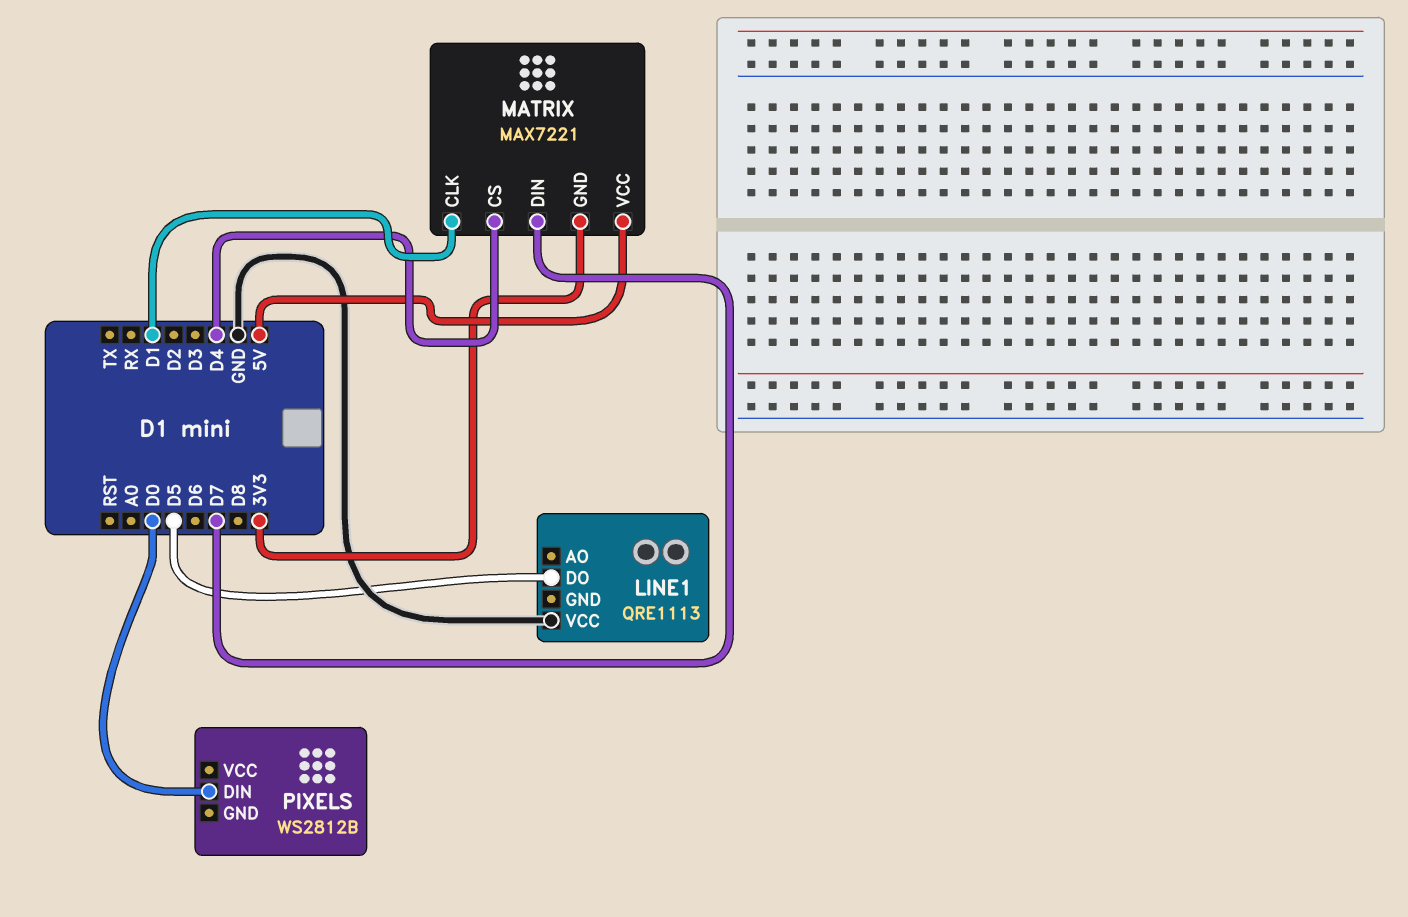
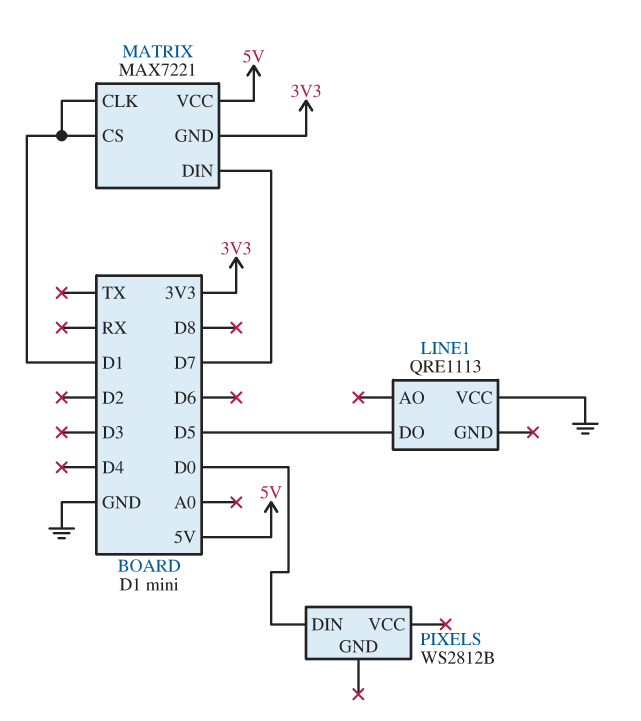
MATRIX pin CS: D4 -> D1

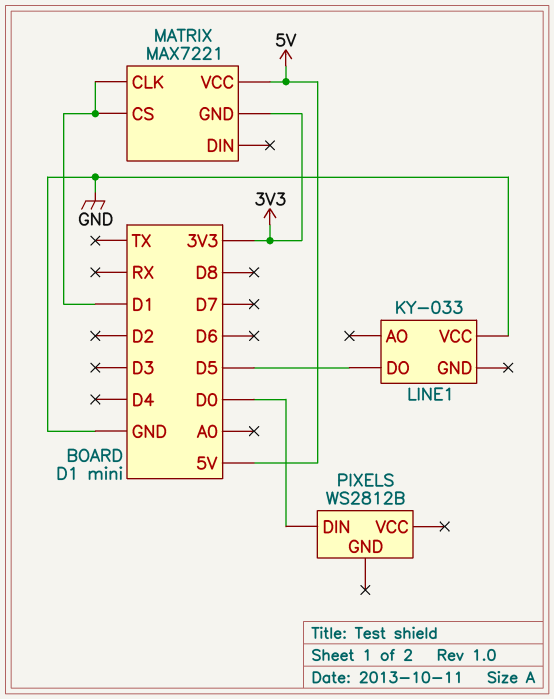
LINE1: QRE1113 -> KY-033
MATRIX pin DIN: D7 -> none

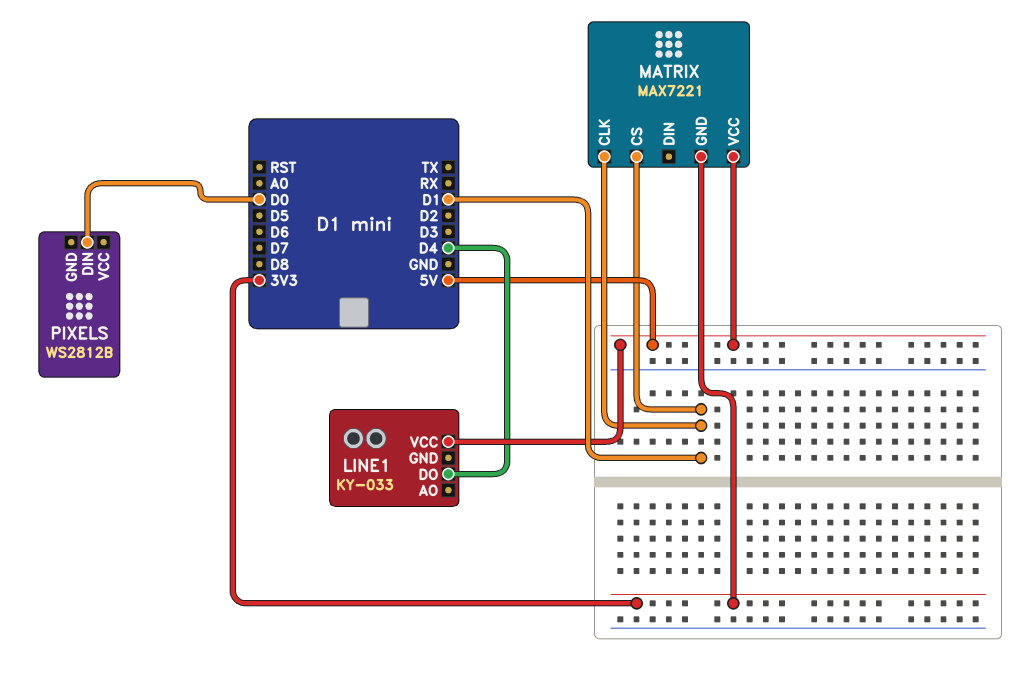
LINE1 pin DO: D5 -> D4
LINE1 pin VCC: GND -> 5V

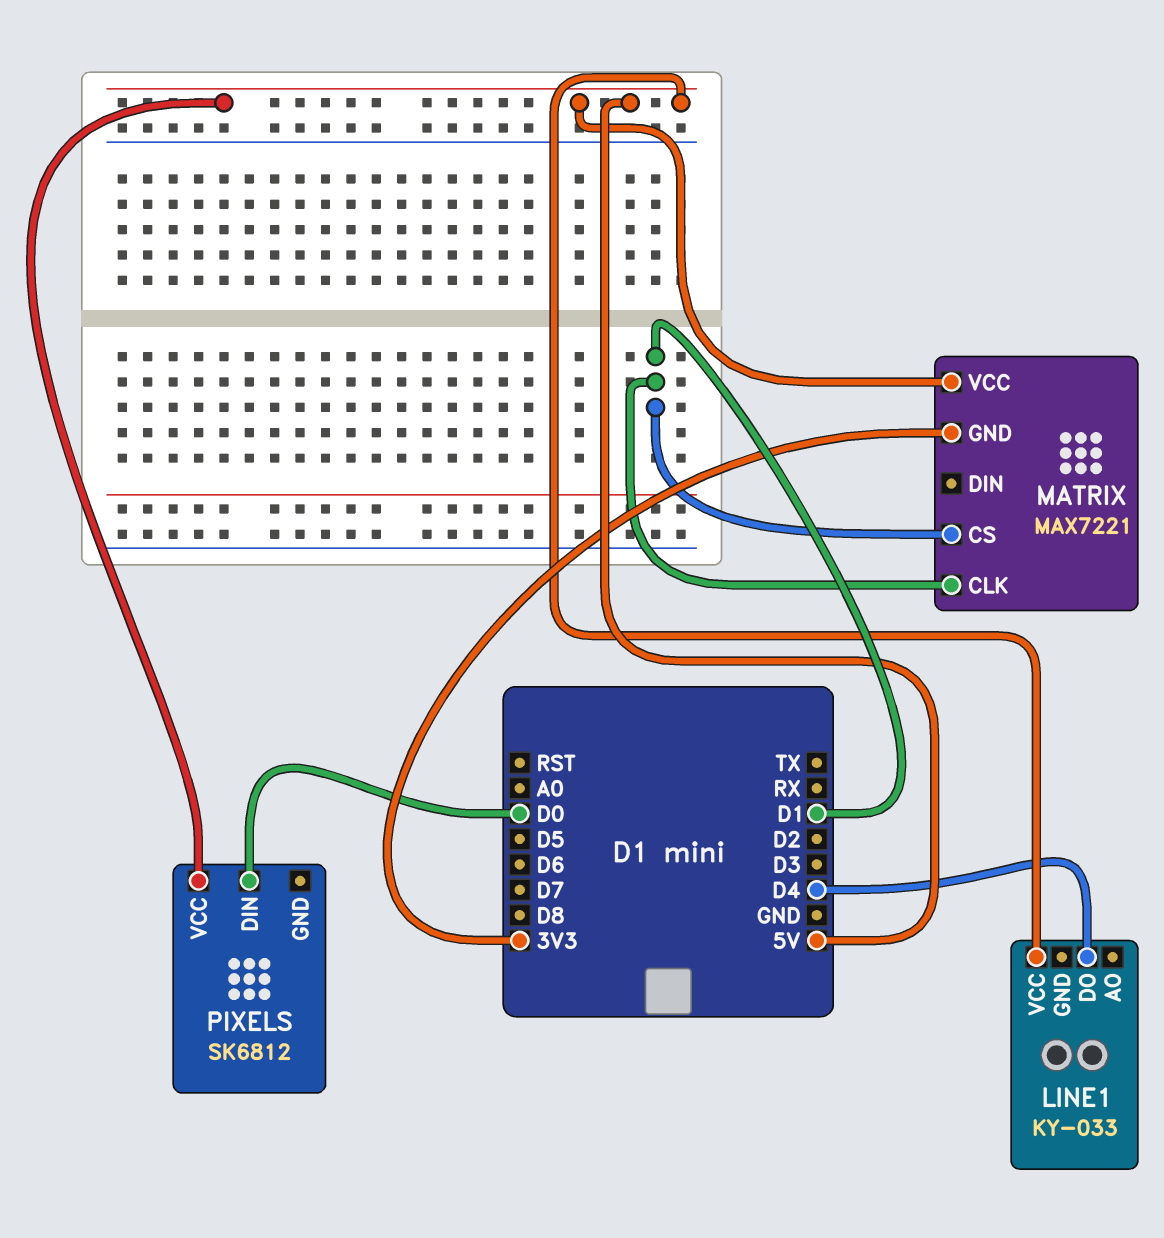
PIXELS: WS2812B -> SK6812
PIXELS pin VCC: none -> 5V

